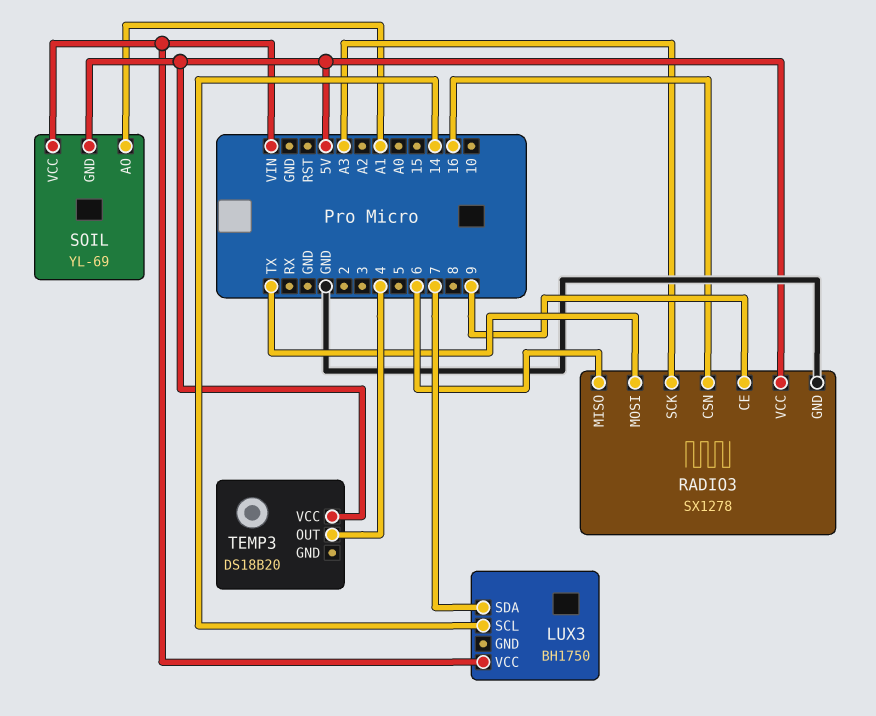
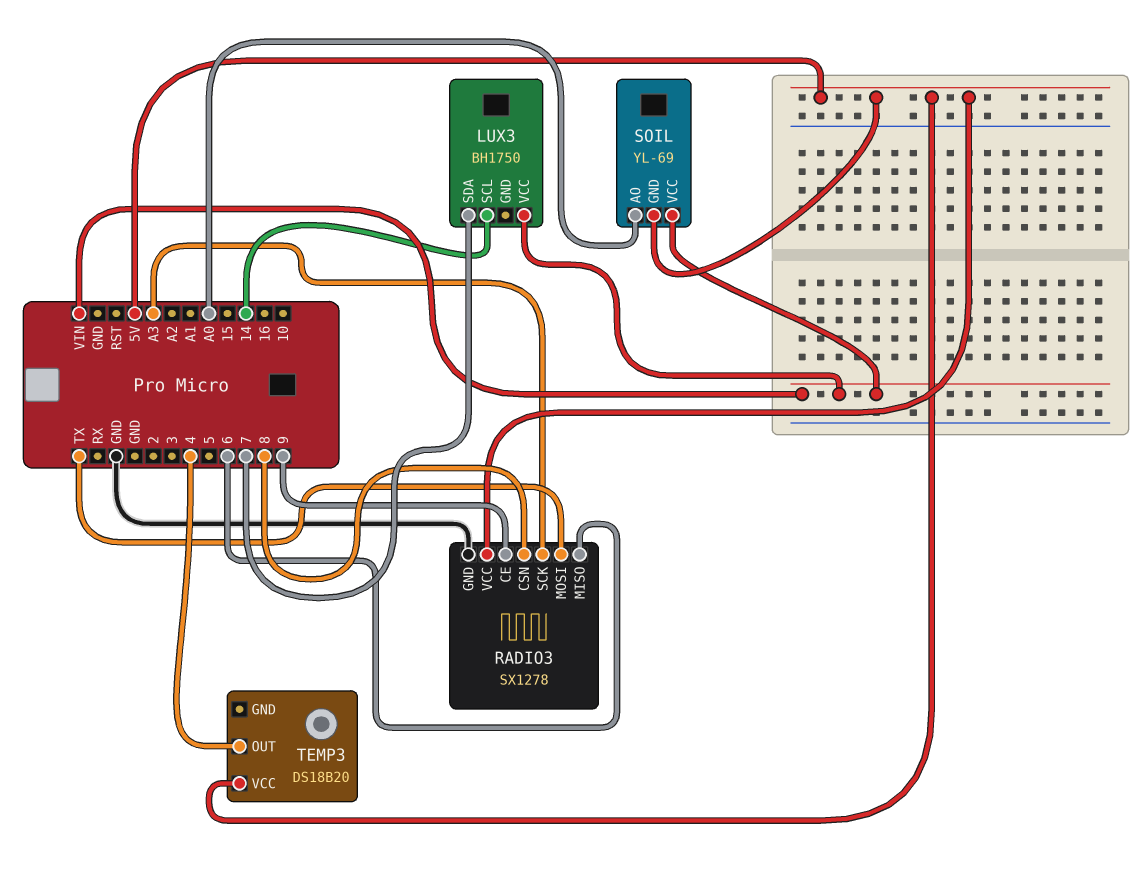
RADIO3 pin CSN: 16 -> 8
SOIL pin AO: A1 -> A0

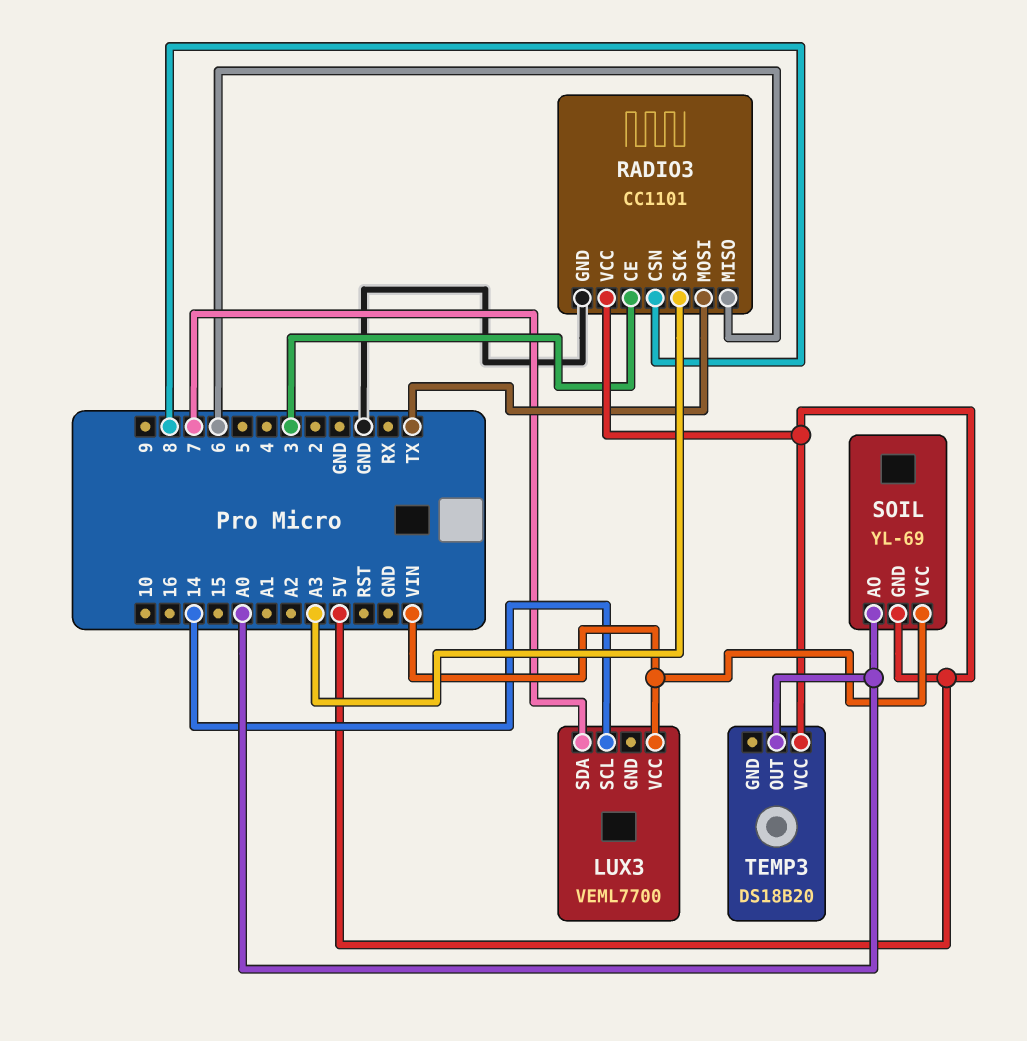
LUX3: BH1750 -> VEML7700
RADIO3: SX1278 -> CC1101
RADIO3 pin CE: 9 -> 3
TEMP3 pin OUT: 4 -> A0

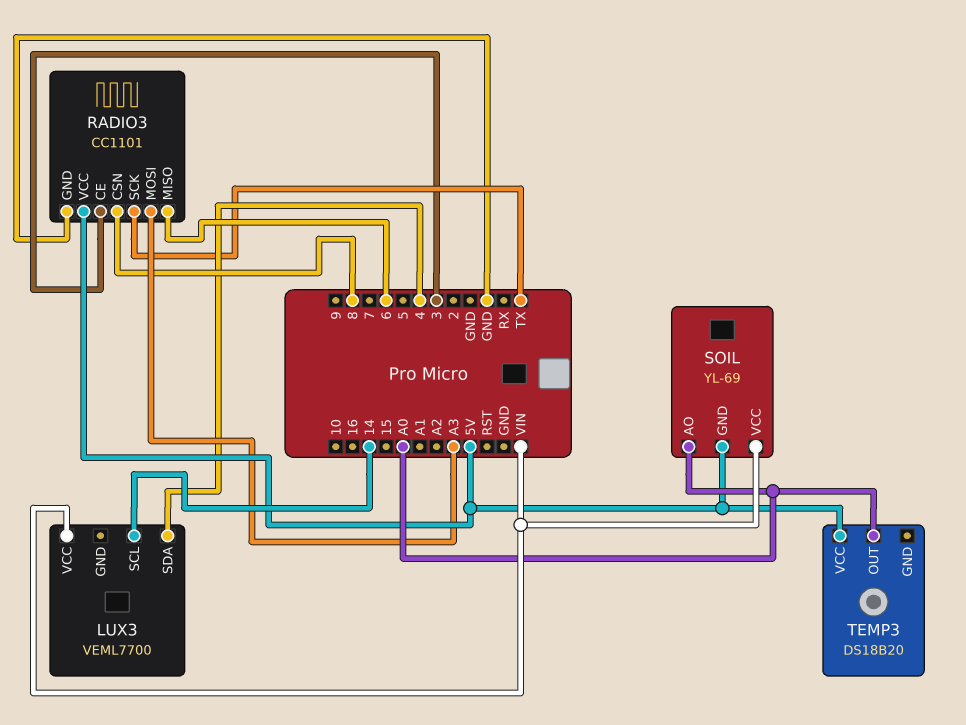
LUX3 pin SDA: 7 -> 4
RADIO3 pin MOSI: TX -> A3
RADIO3 pin SCK: A3 -> TX

